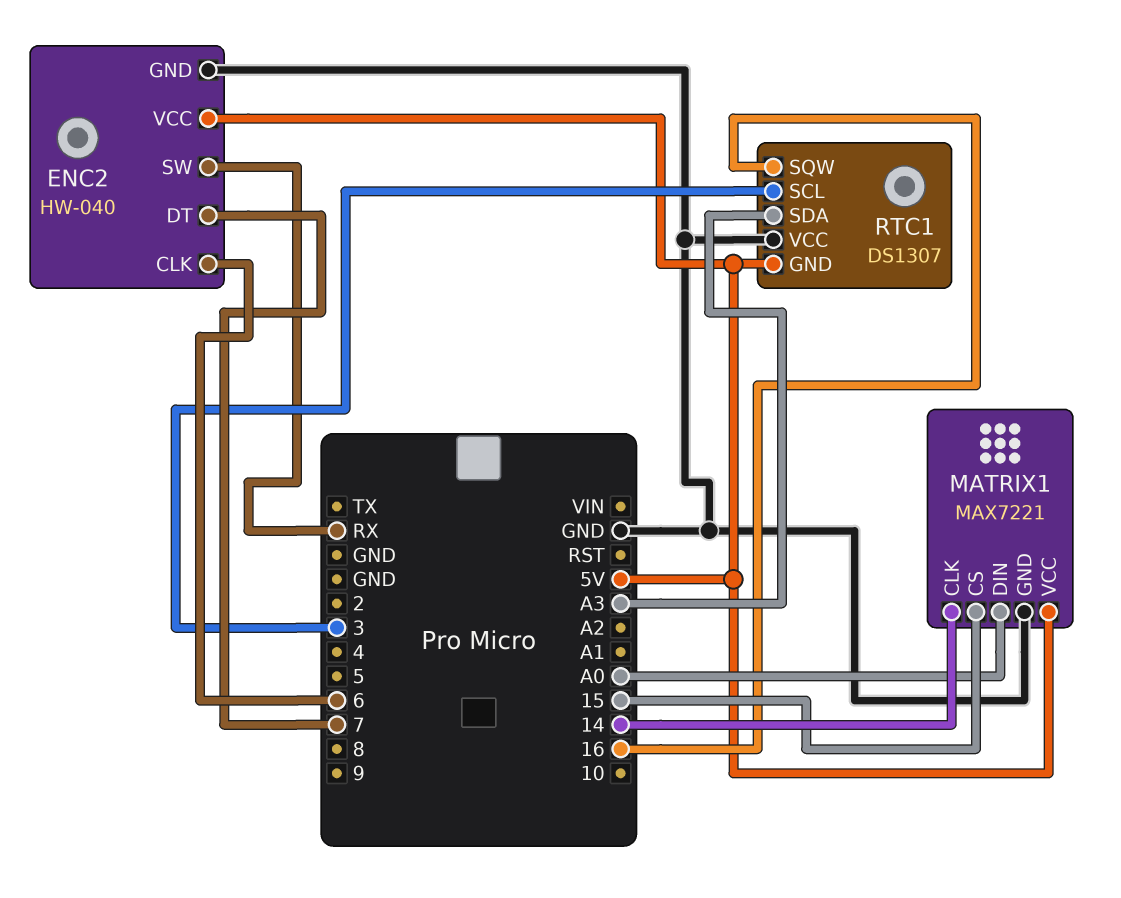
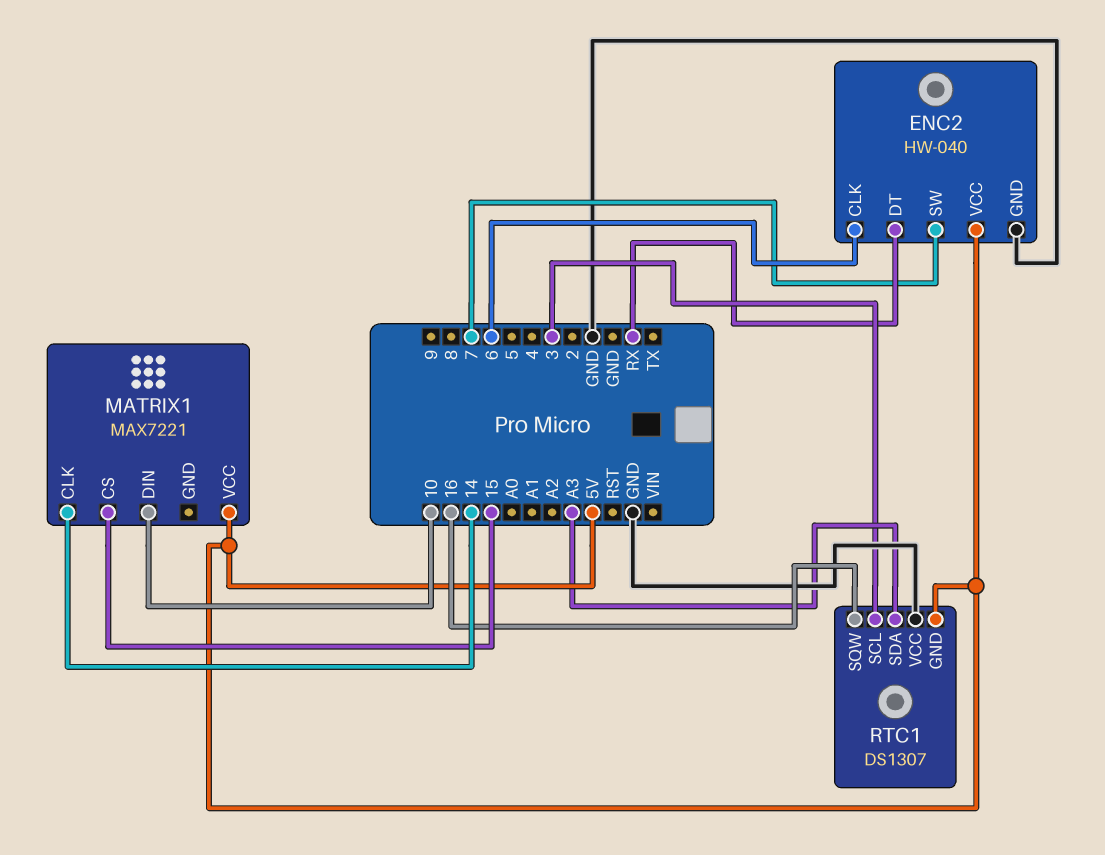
ENC2 pin DT: 7 -> RX
ENC2 pin SW: RX -> 7
MATRIX1 pin DIN: A0 -> 10
MATRIX1 pin GND: GND -> none

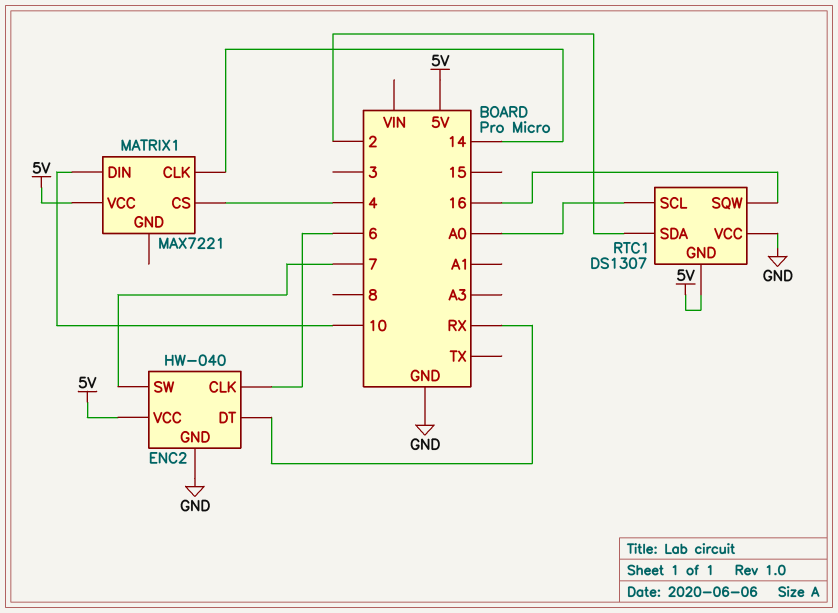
MATRIX1 pin CS: 15 -> 4
RTC1 pin SCL: 3 -> A0
RTC1 pin SDA: A3 -> 2

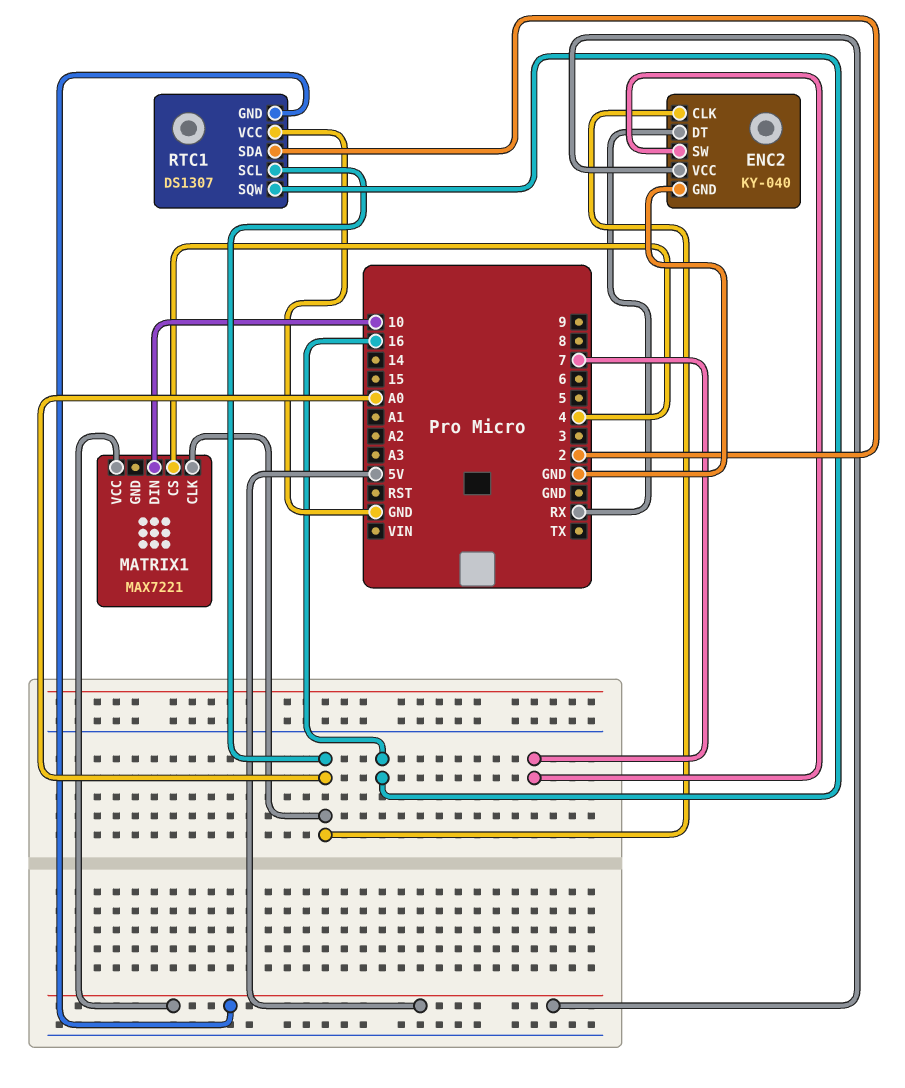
ENC2: HW-040 -> KY-040
ENC2 pin CLK: 6 -> A0
MATRIX1 pin CLK: 14 -> A0

